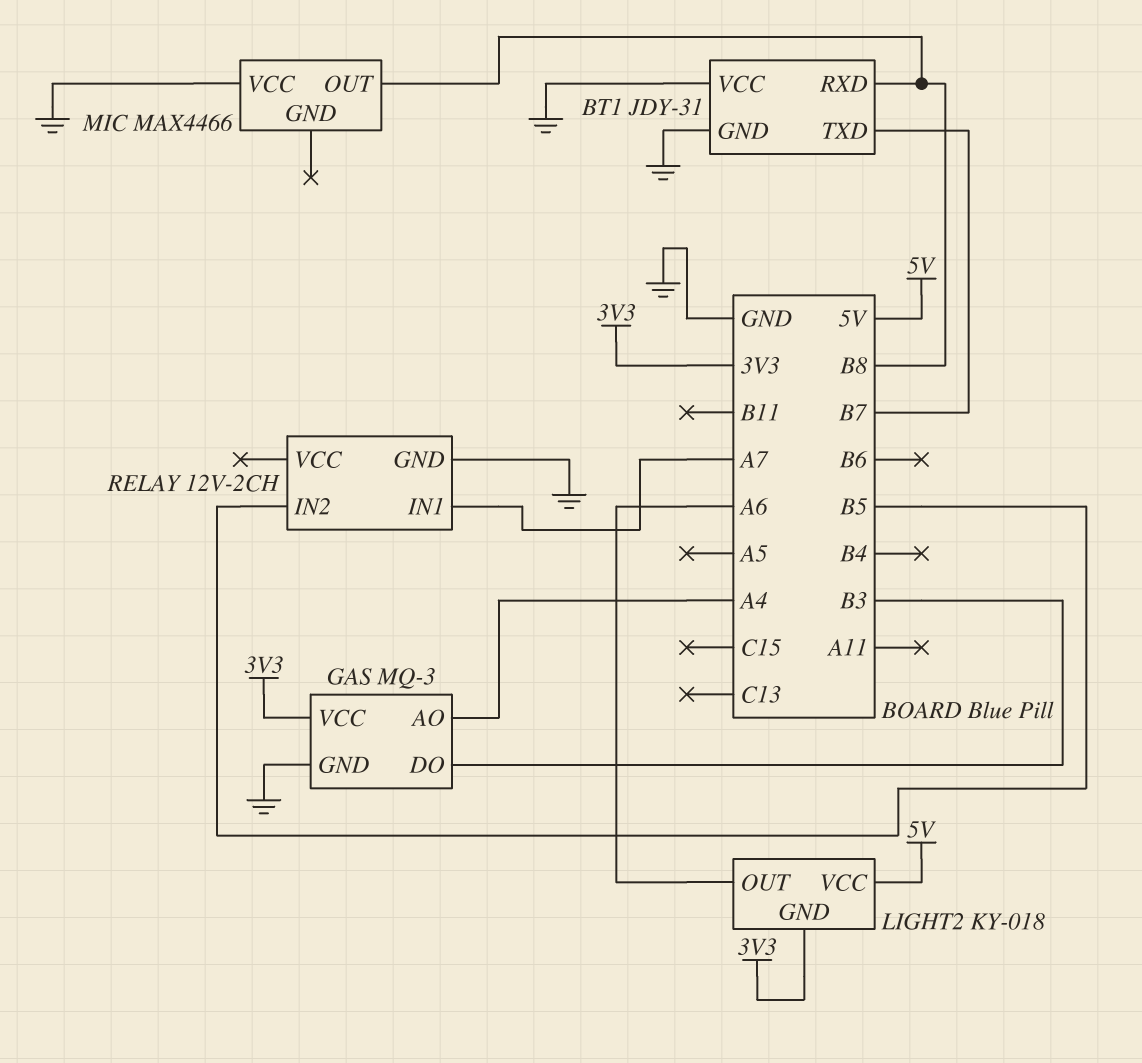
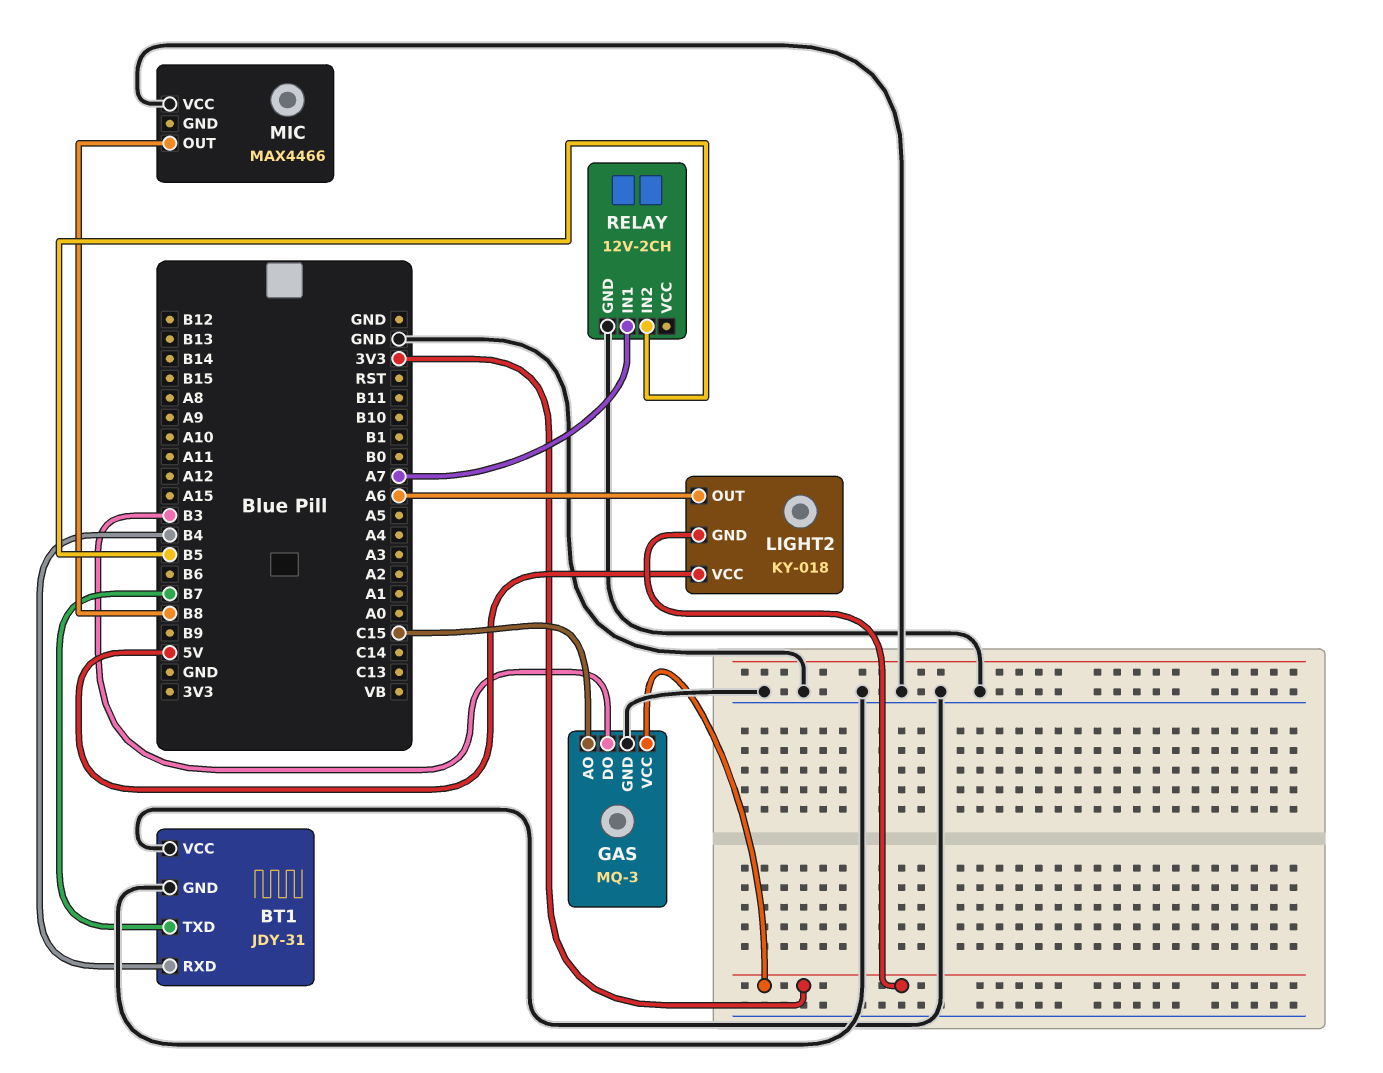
BT1 pin RXD: B8 -> B4
GAS pin AO: A4 -> C15

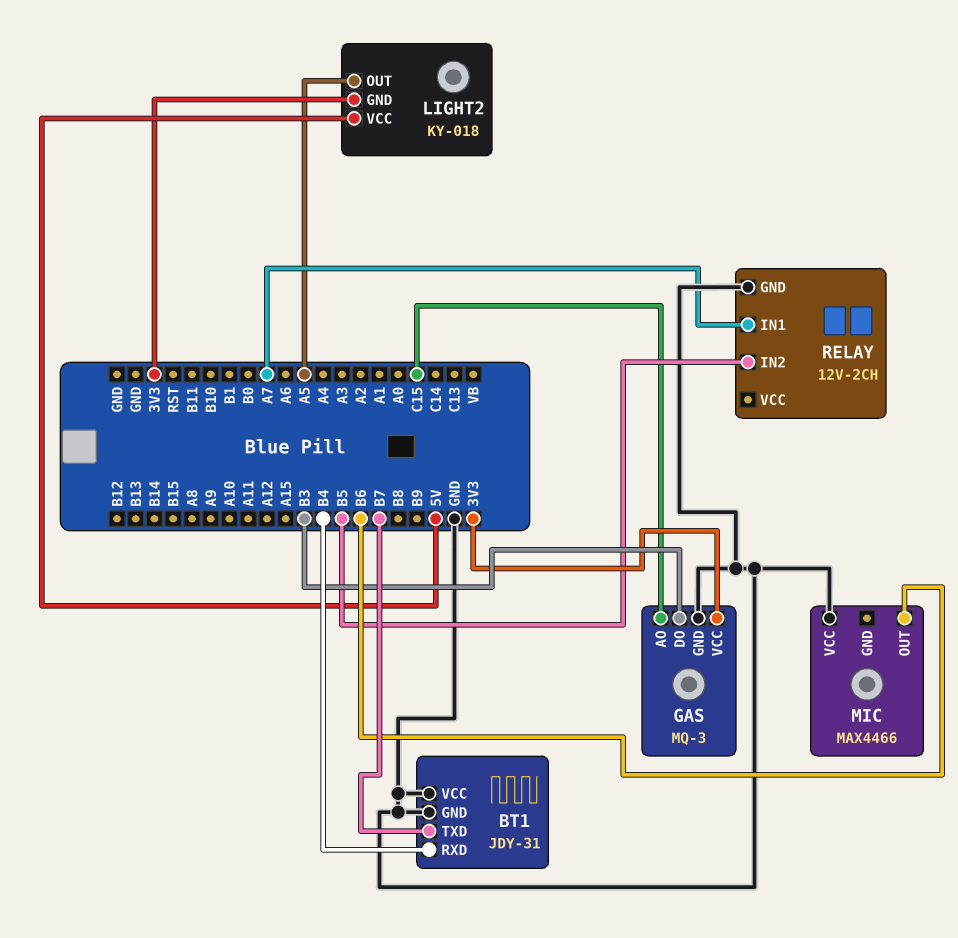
LIGHT2 pin OUT: A6 -> A5
MIC pin OUT: B8 -> B6

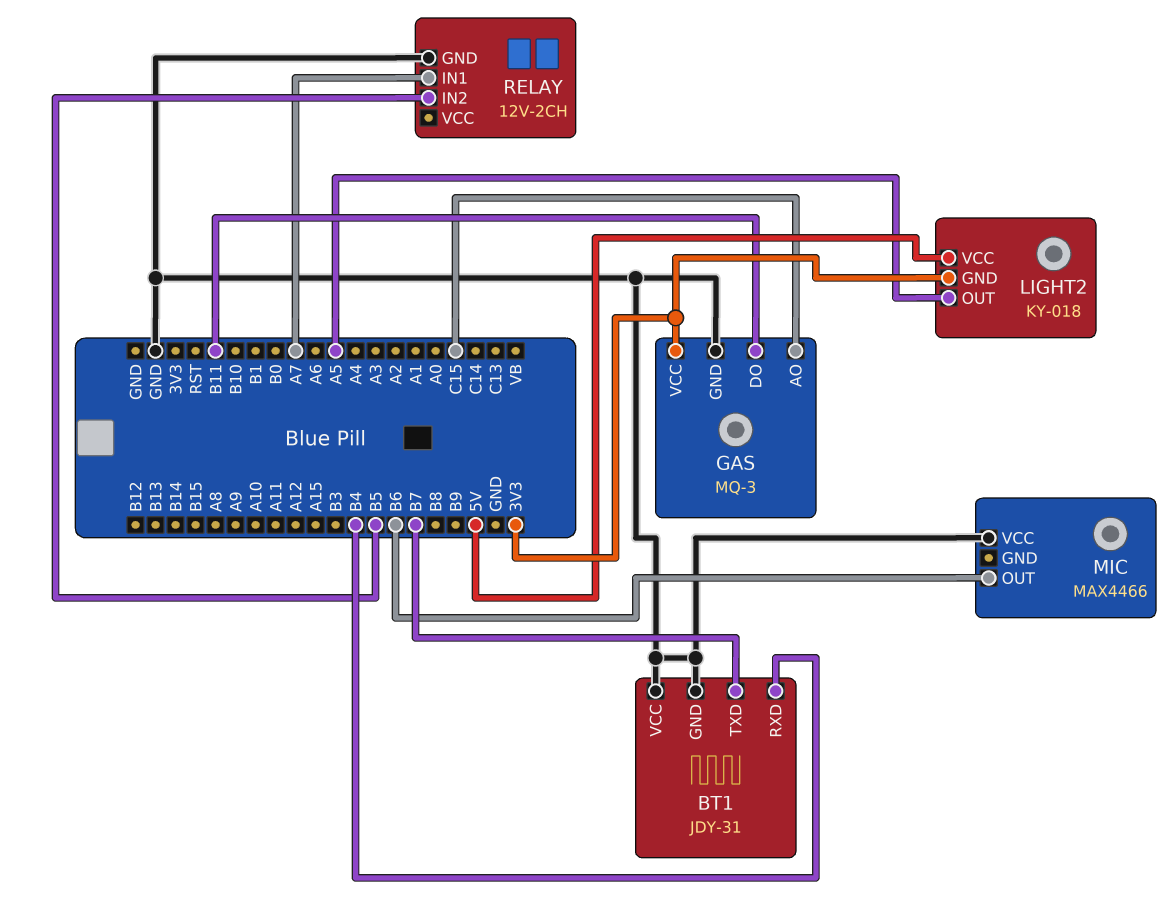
GAS pin DO: B3 -> B11

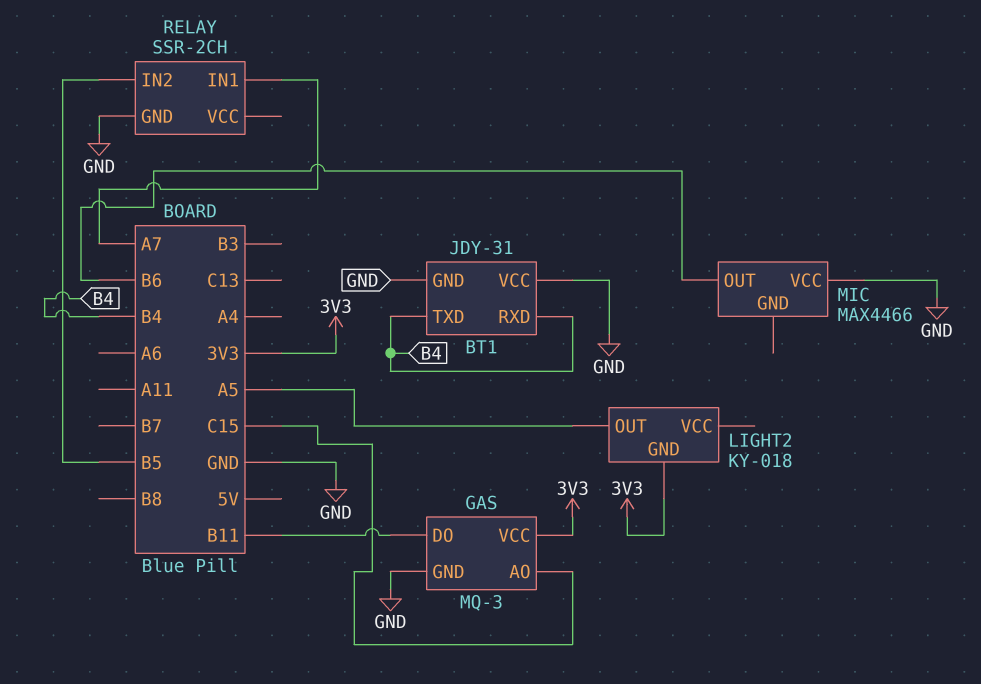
BT1 pin TXD: B7 -> B4
LIGHT2 pin VCC: 5V -> none
RELAY: 12V-2CH -> SSR-2CH

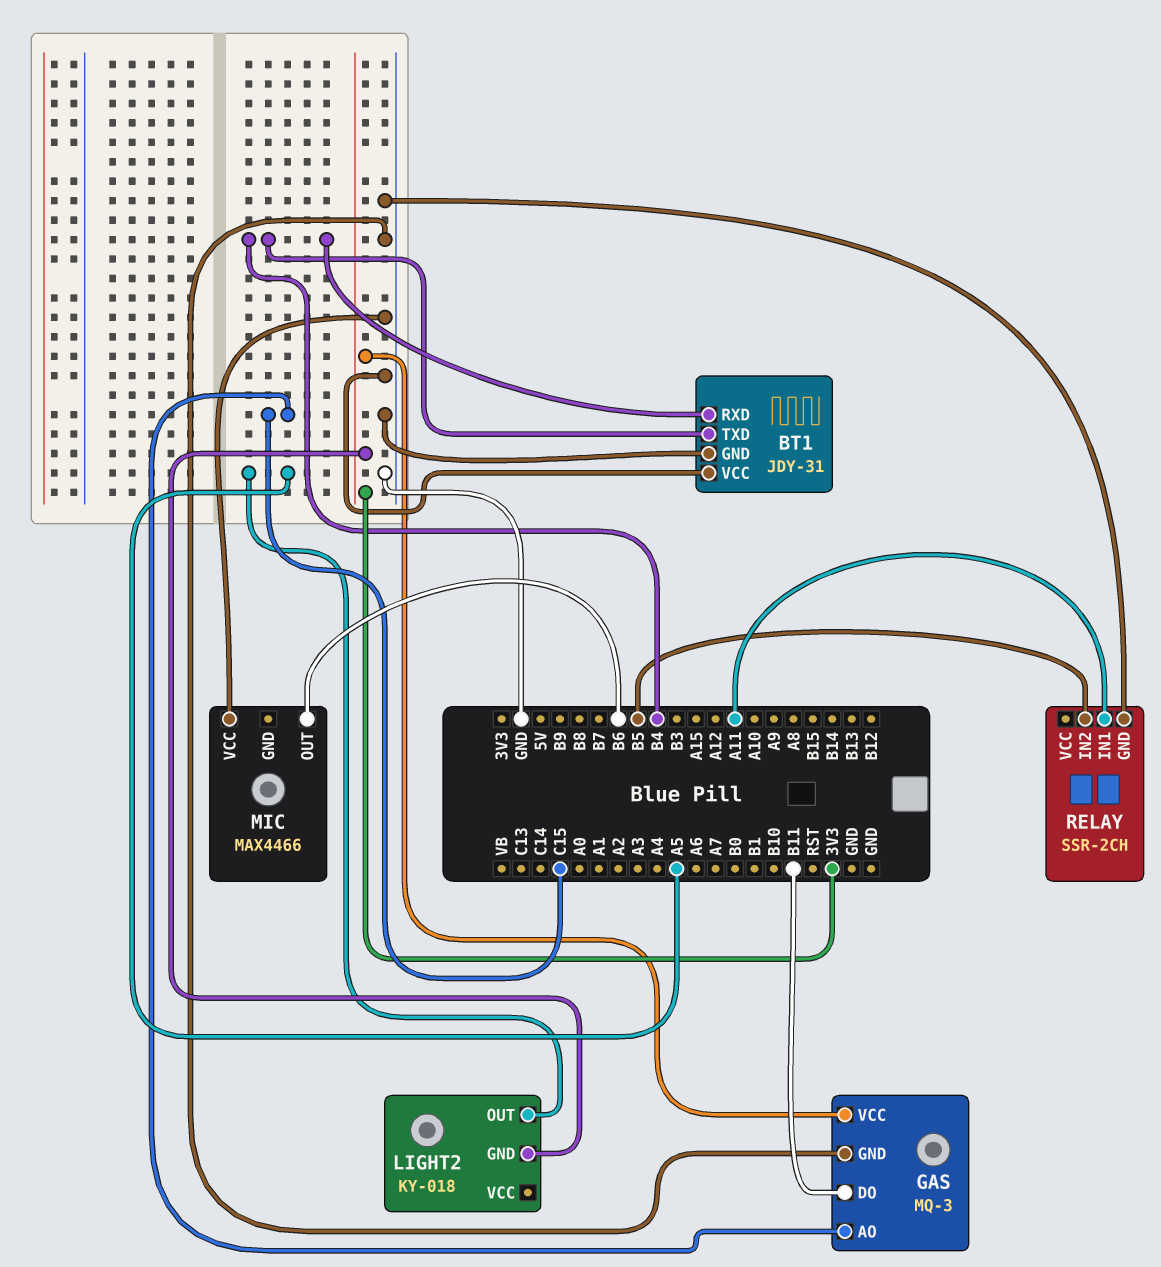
RELAY pin IN1: A7 -> A11

